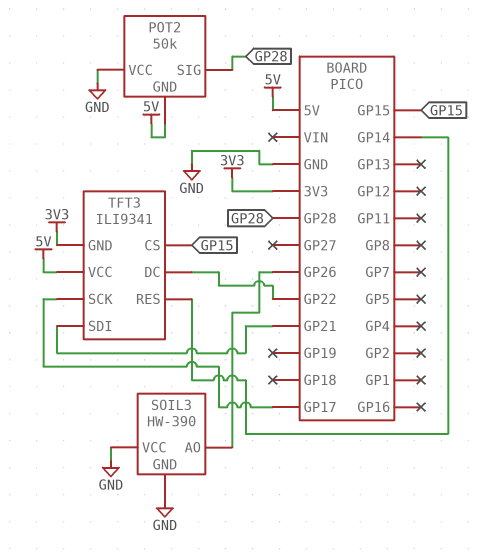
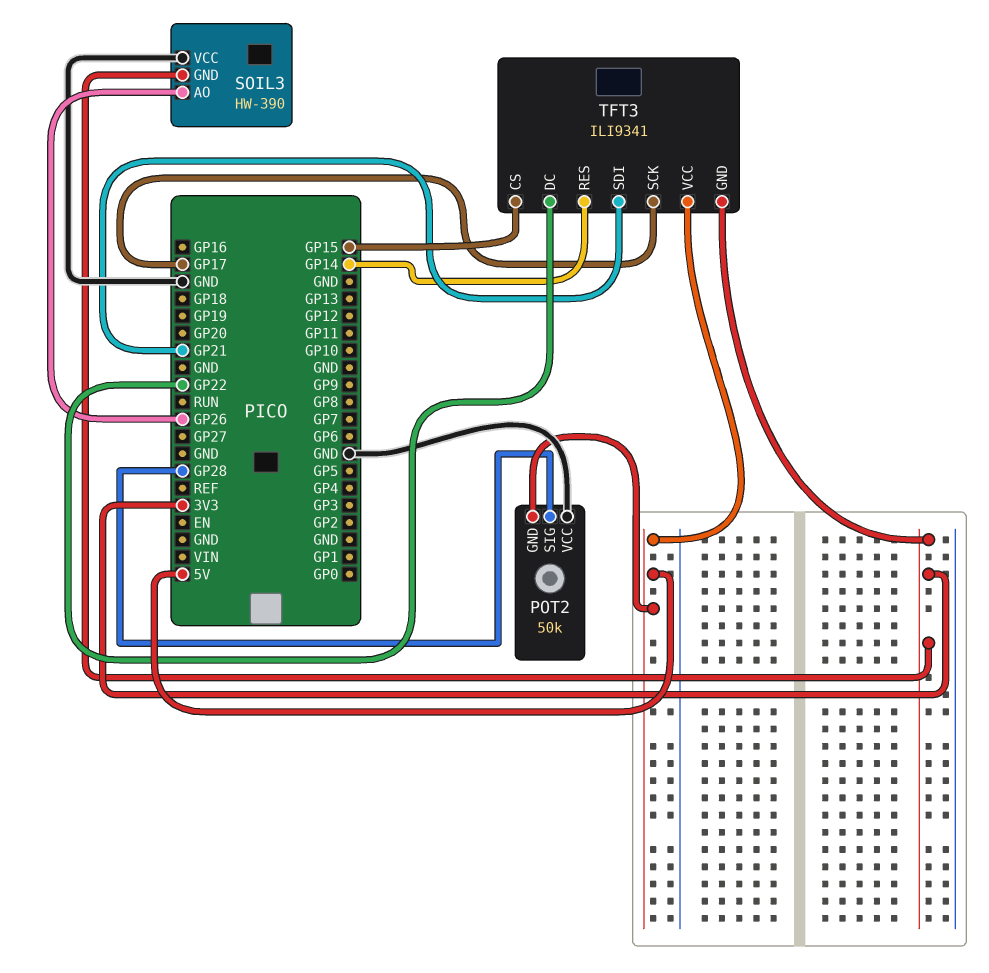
SOIL3 pin GND: GND -> 3V3

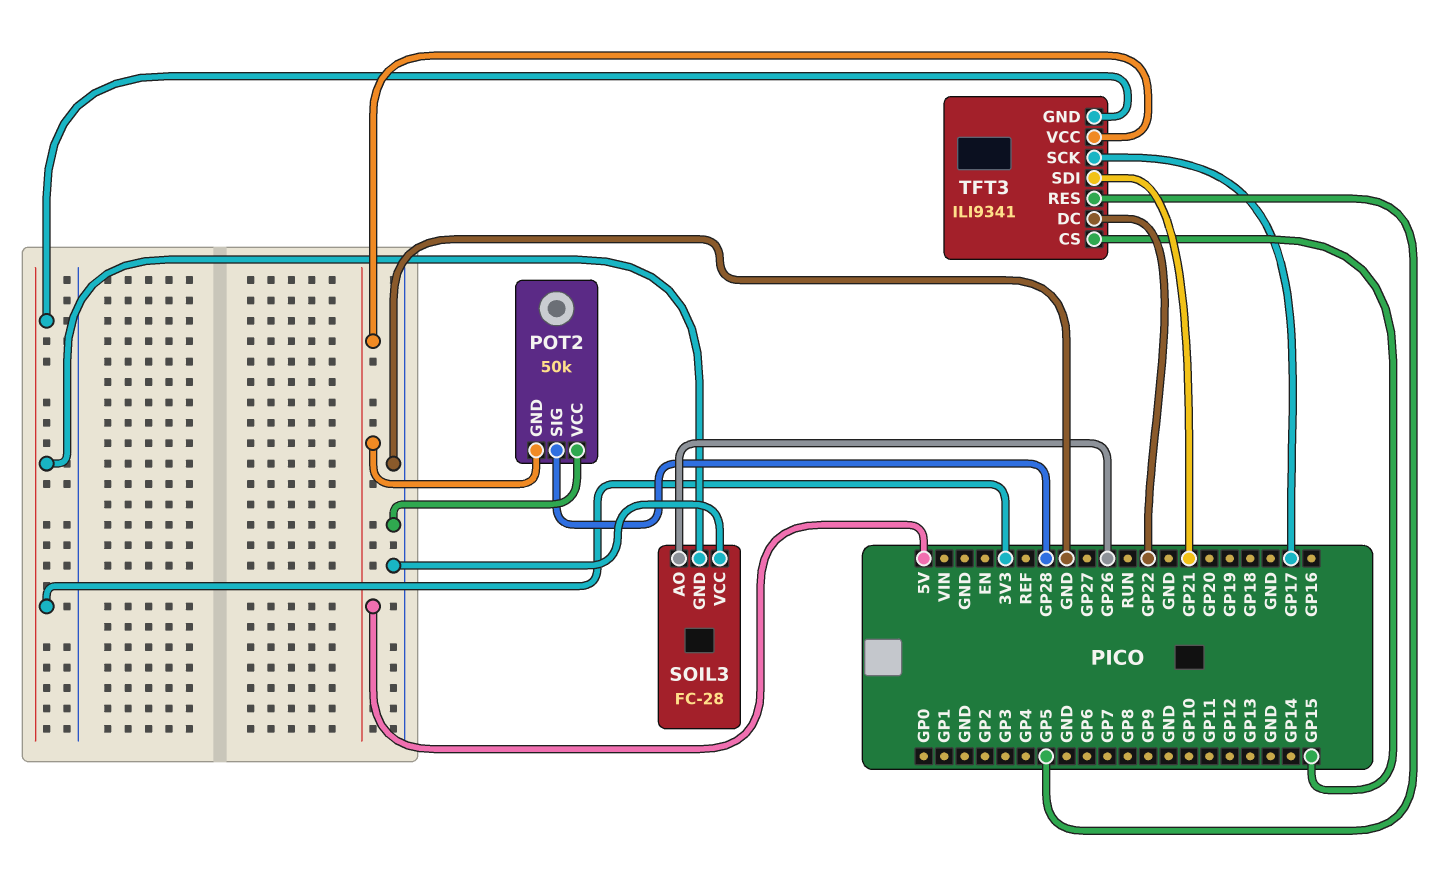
SOIL3: HW-390 -> FC-28
TFT3 pin RES: GP14 -> GP5

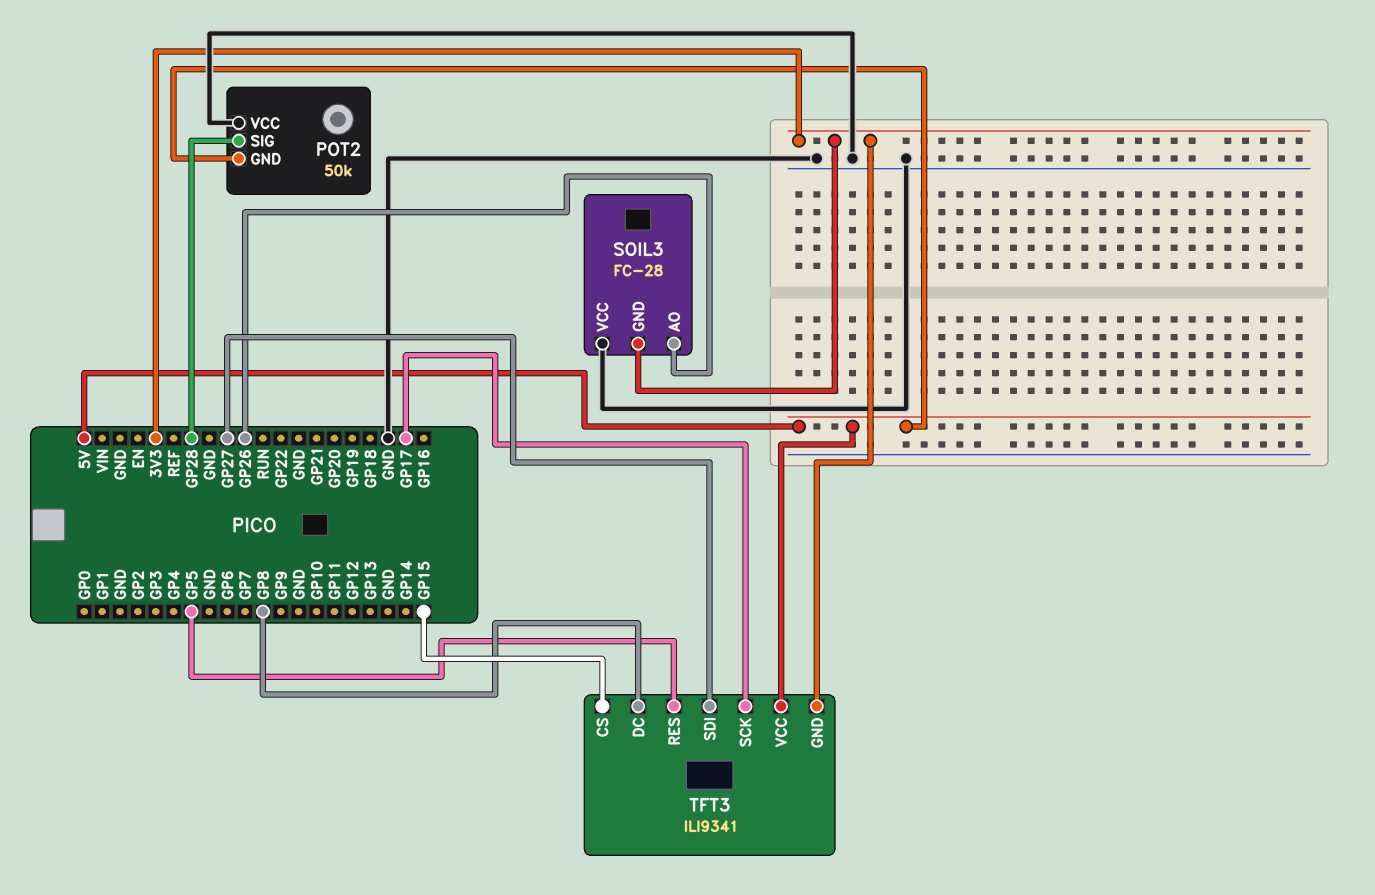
TFT3 pin DC: GP22 -> GP8
TFT3 pin SDI: GP21 -> GP27

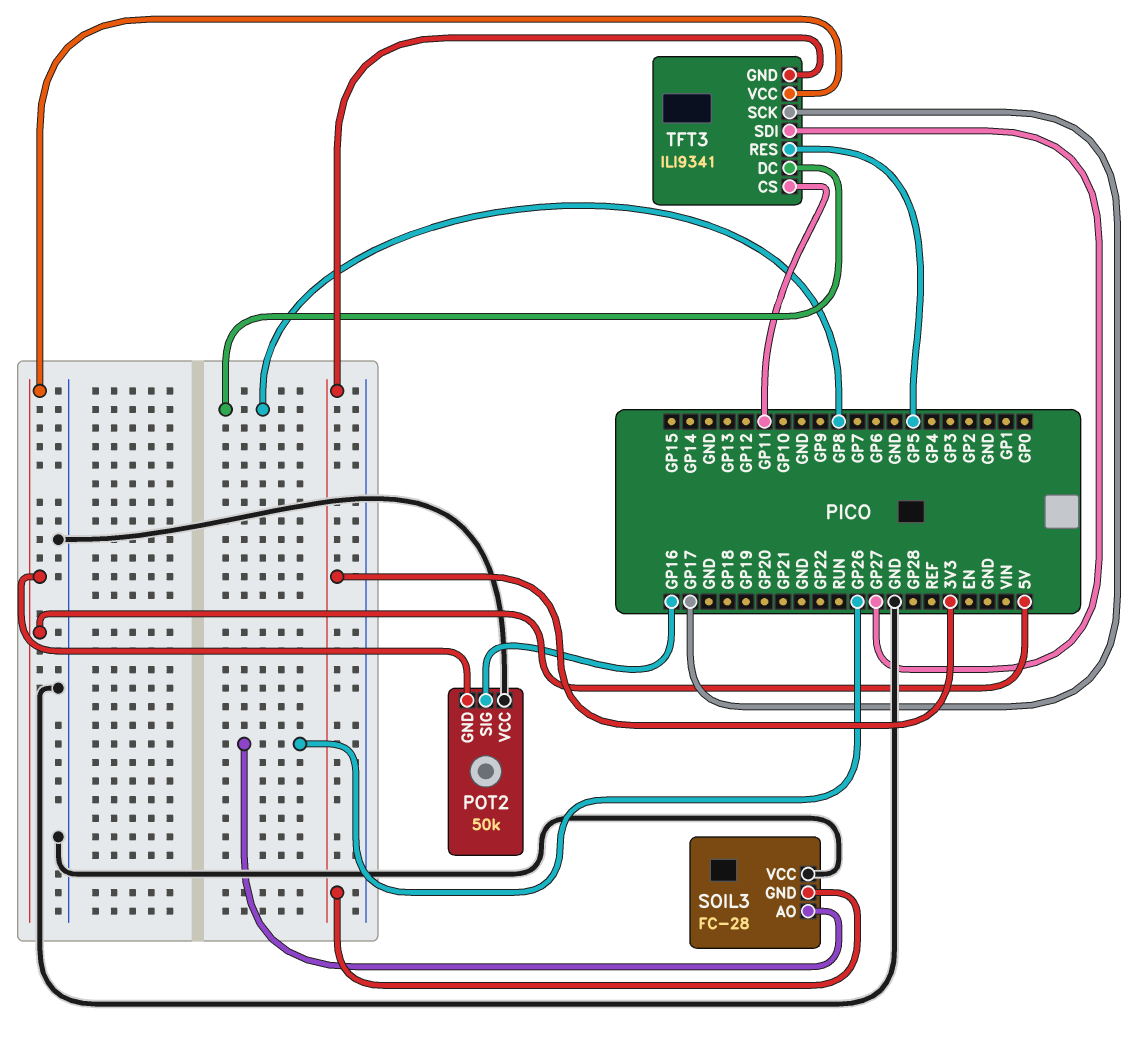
POT2 pin SIG: GP28 -> GP16
TFT3 pin CS: GP15 -> GP11

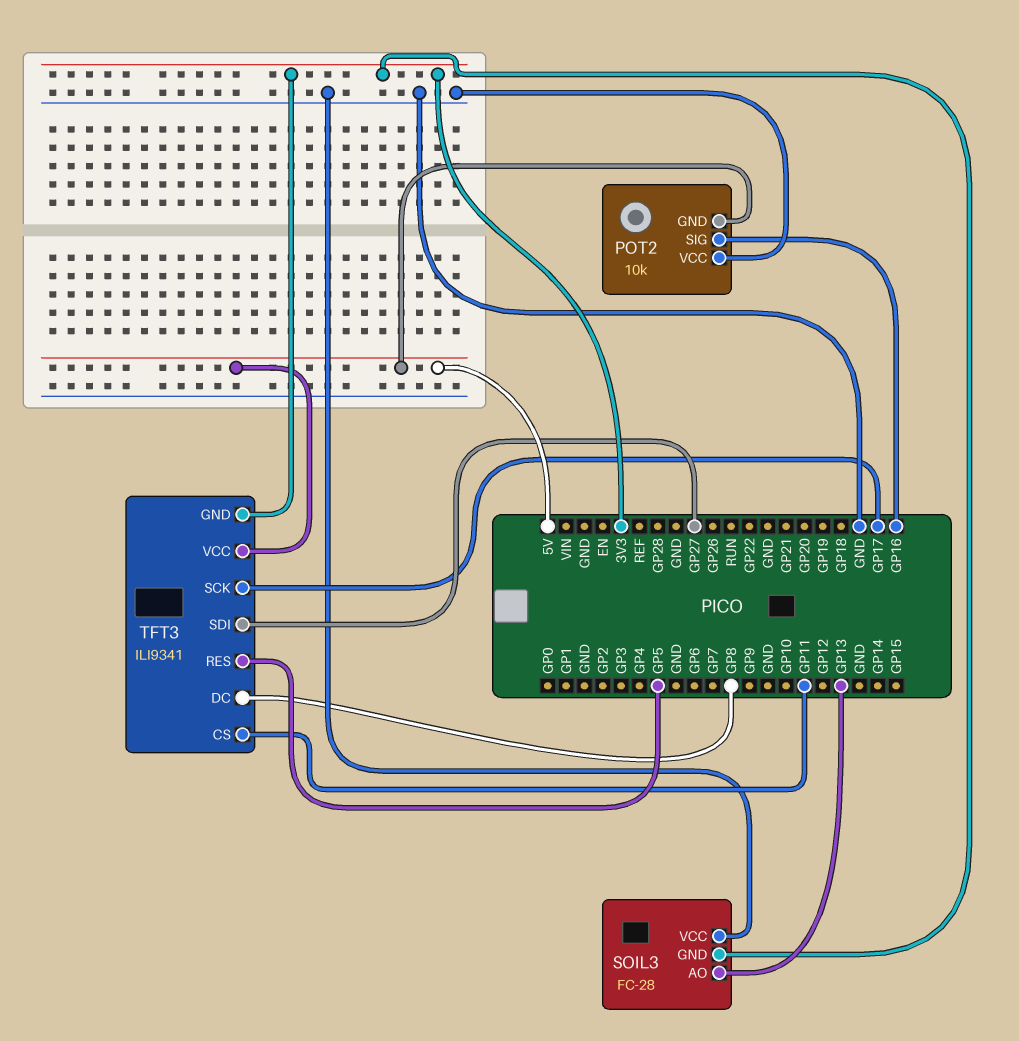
POT2: 50k -> 10k
SOIL3 pin AO: GP26 -> GP13

